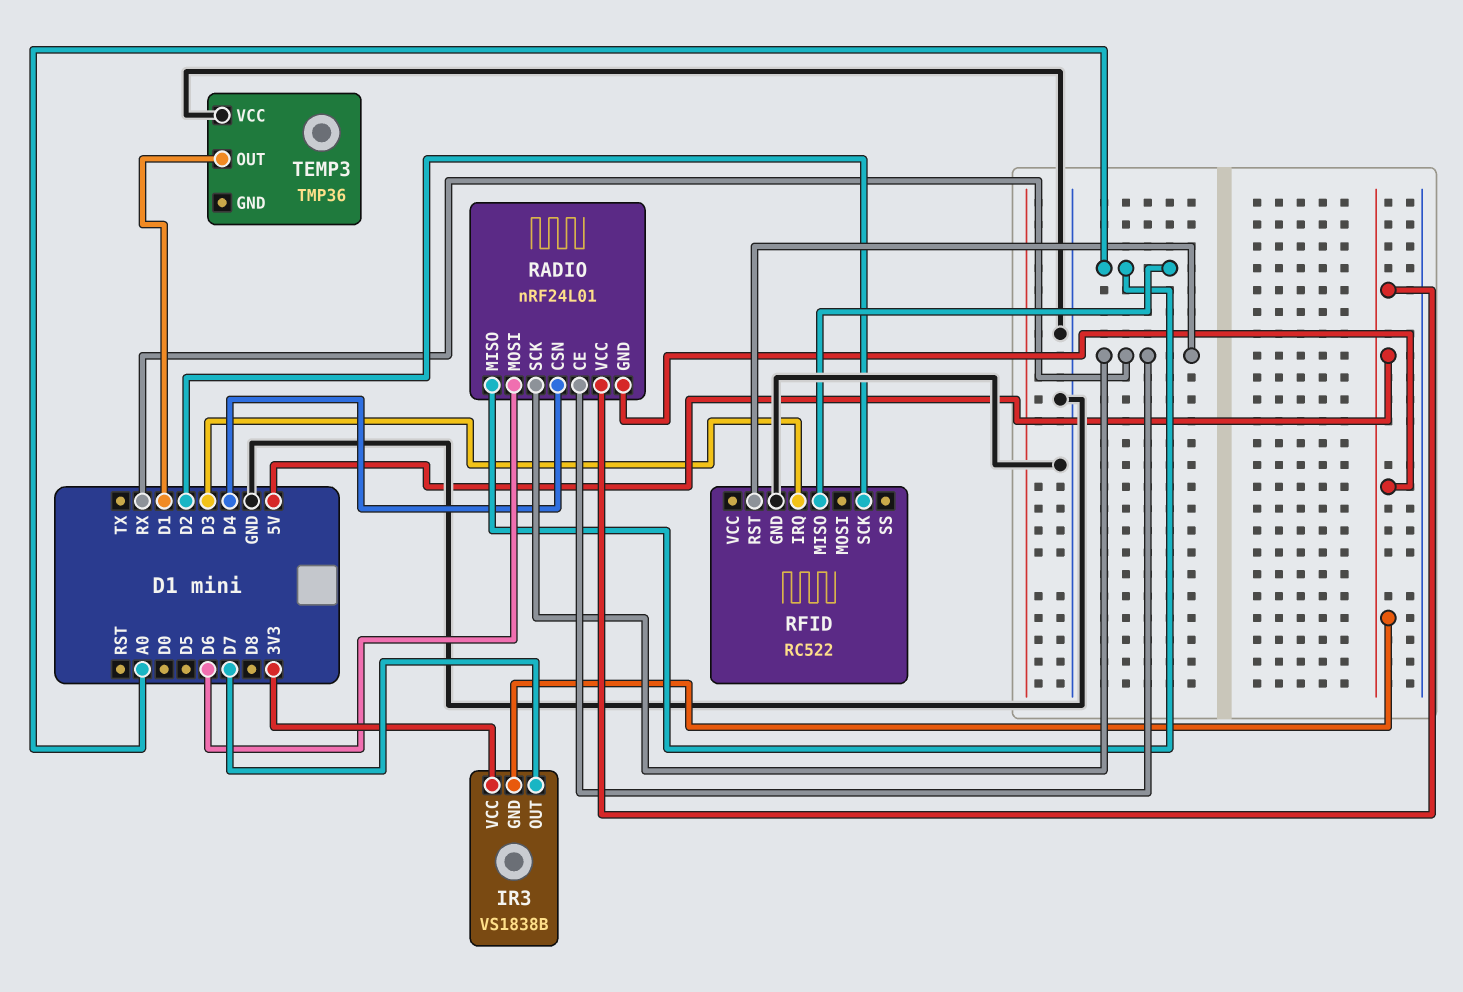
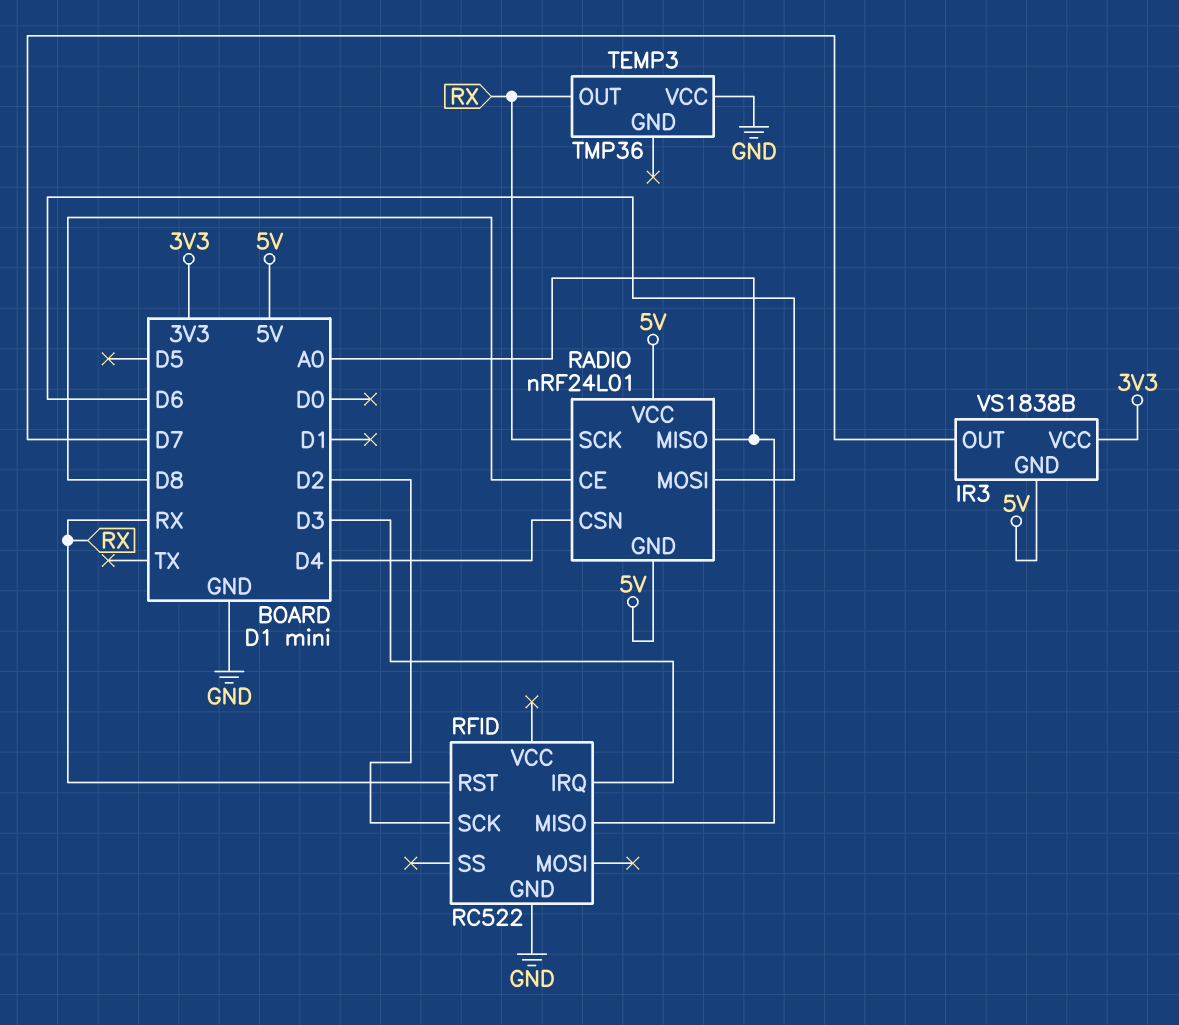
RADIO pin CE: RX -> D8
TEMP3 pin OUT: D1 -> RX

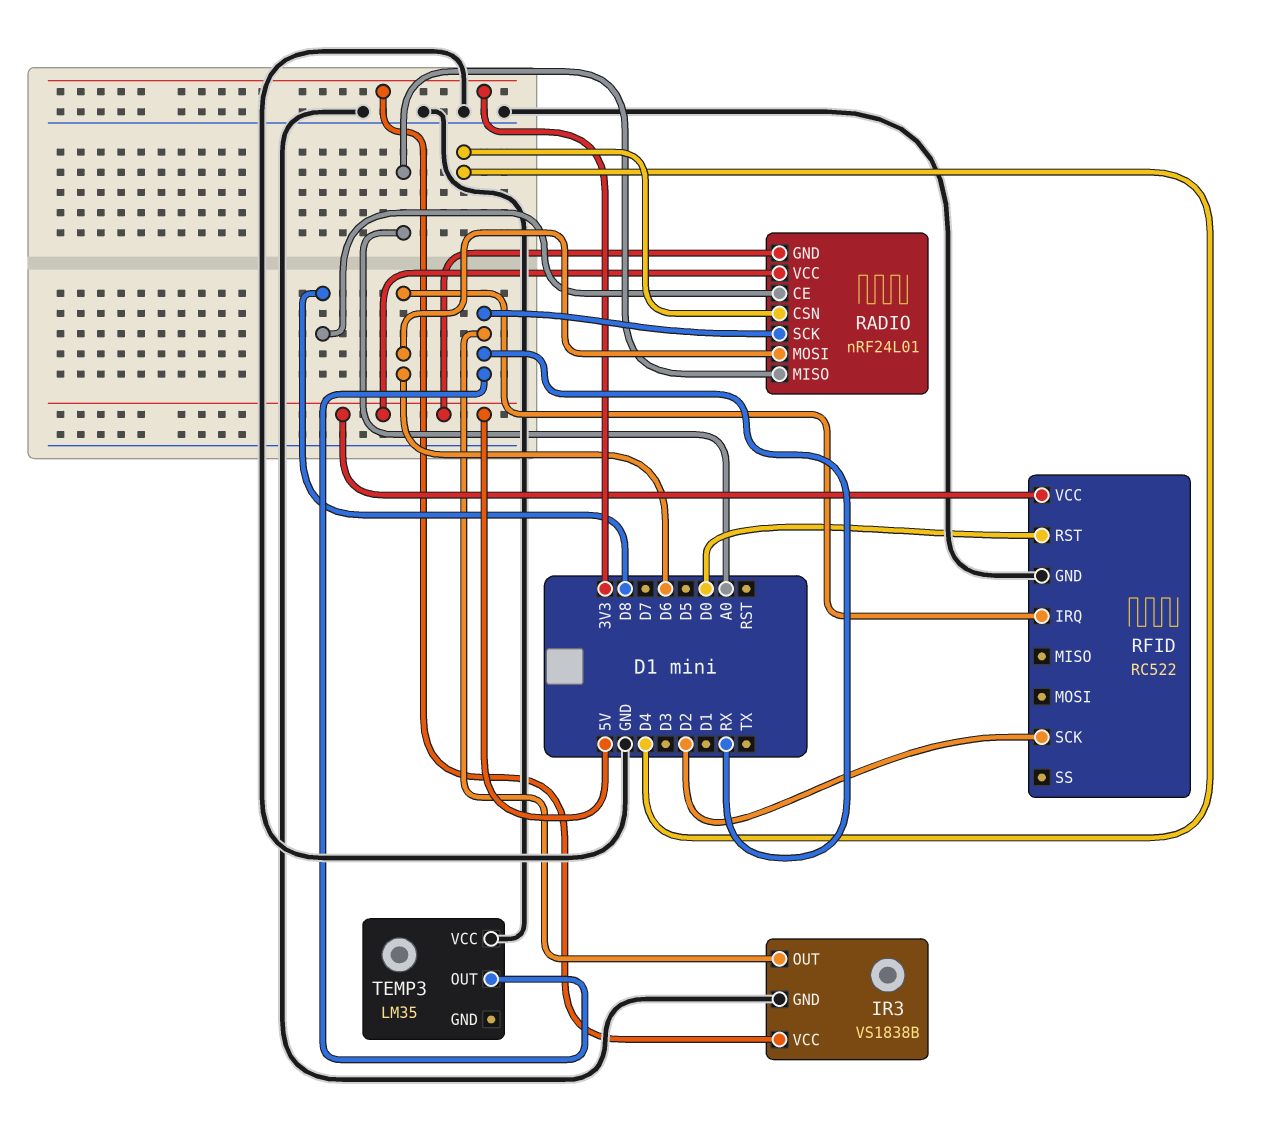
IR3 pin GND: 5V -> GND
IR3 pin OUT: D7 -> RX
RFID pin IRQ: D3 -> D6
RFID pin MISO: A0 -> none
RFID pin RST: RX -> D0
RFID pin VCC: none -> 5V
TEMP3: TMP36 -> LM35

